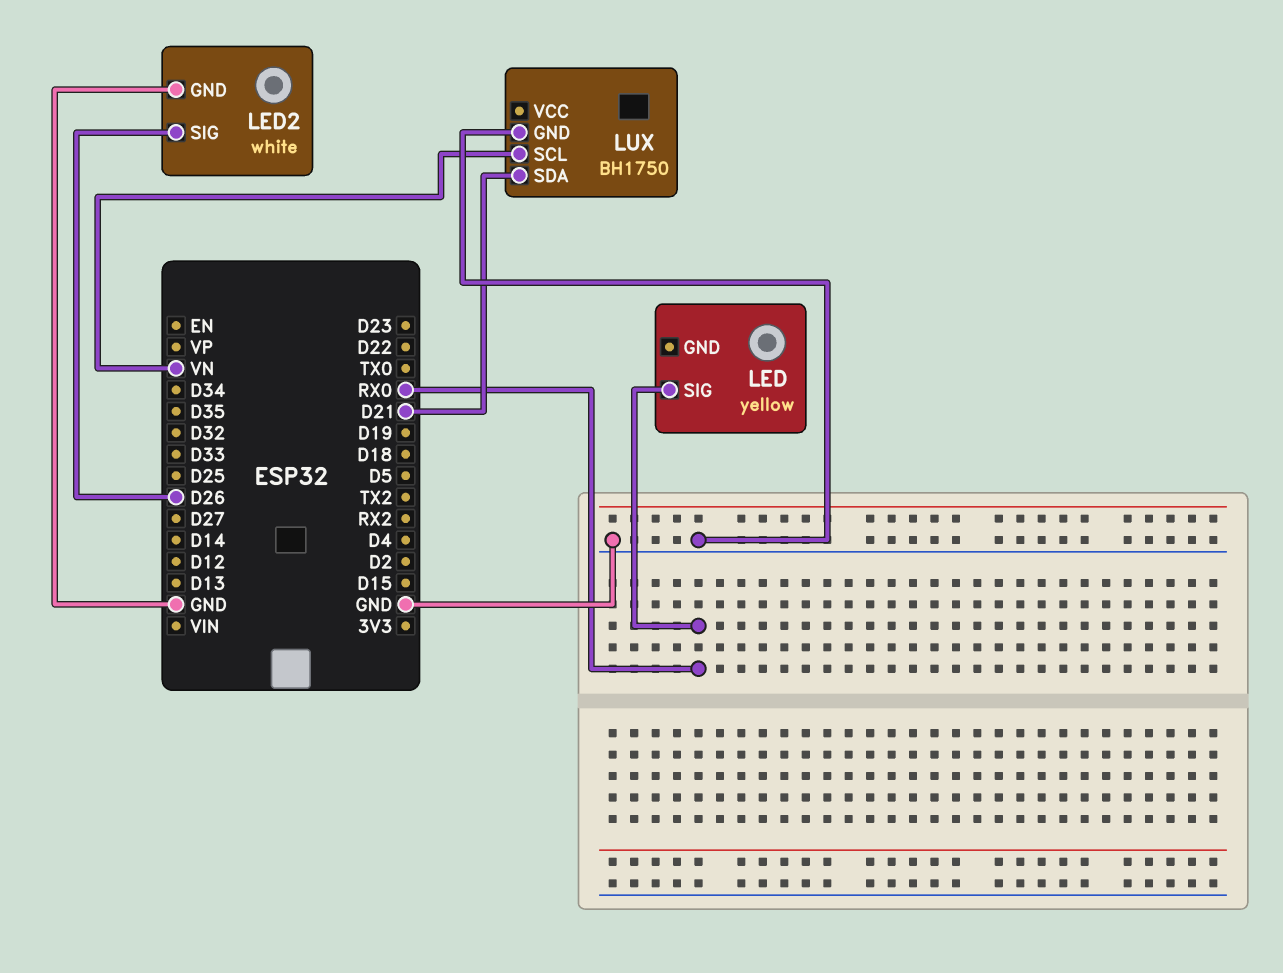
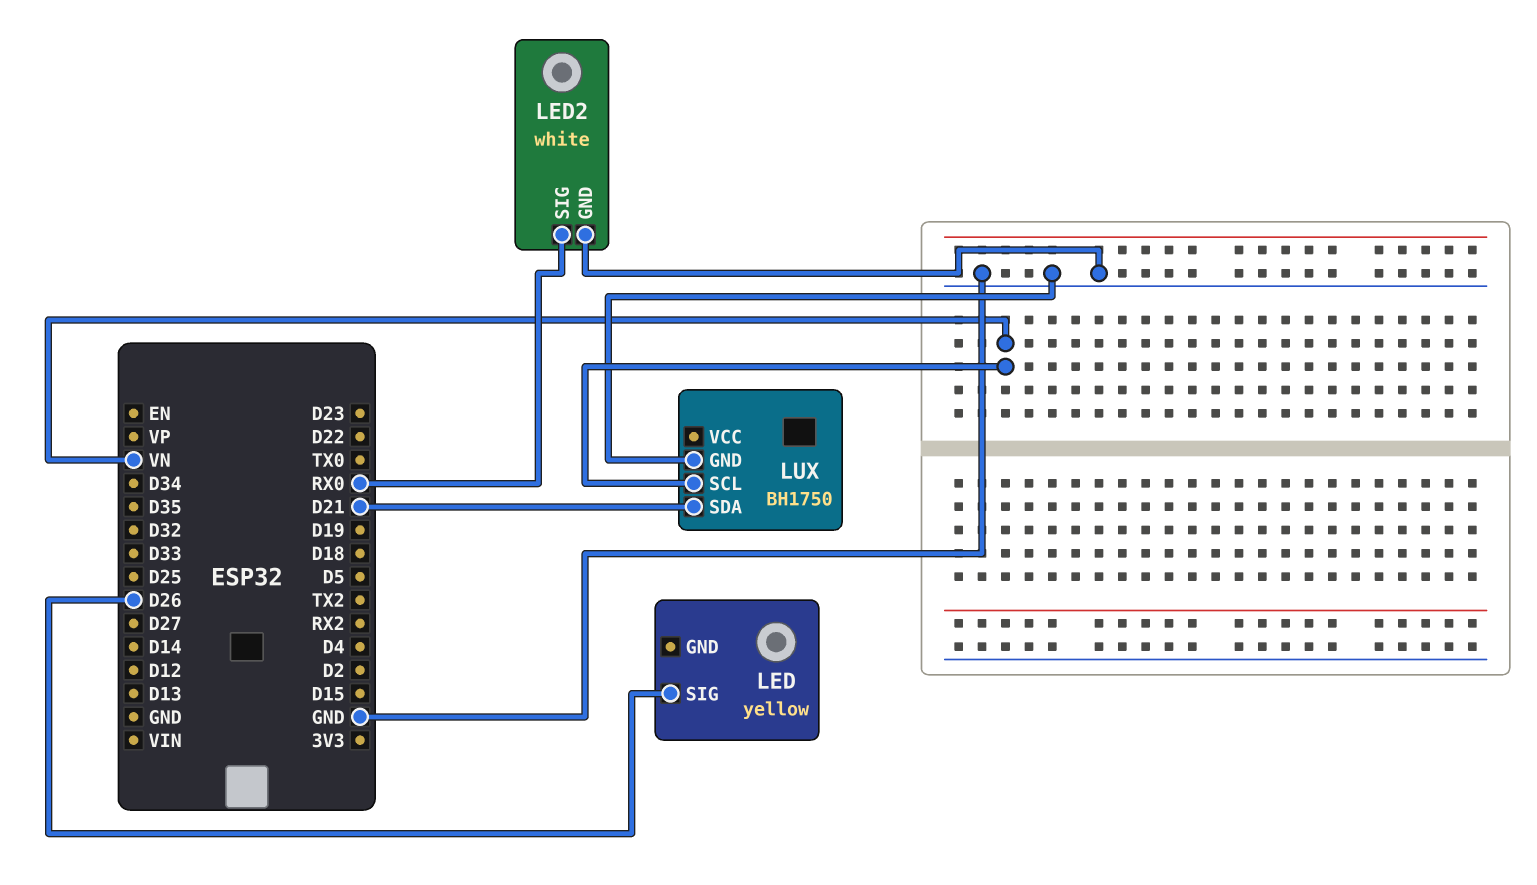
LED pin SIG: RX0 -> D26
LED2 pin SIG: D26 -> RX0

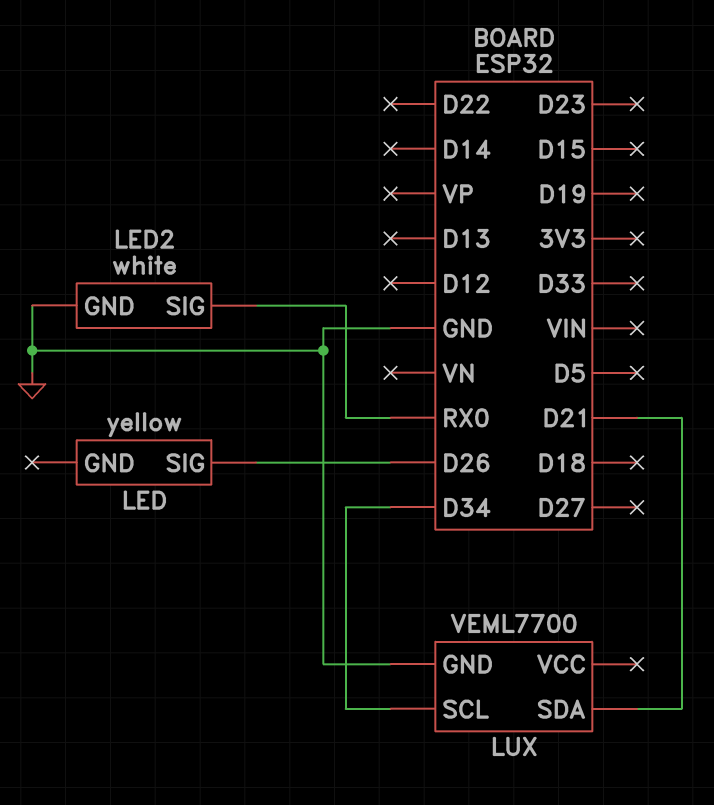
LUX: BH1750 -> VEML7700
LUX pin SCL: VN -> D34

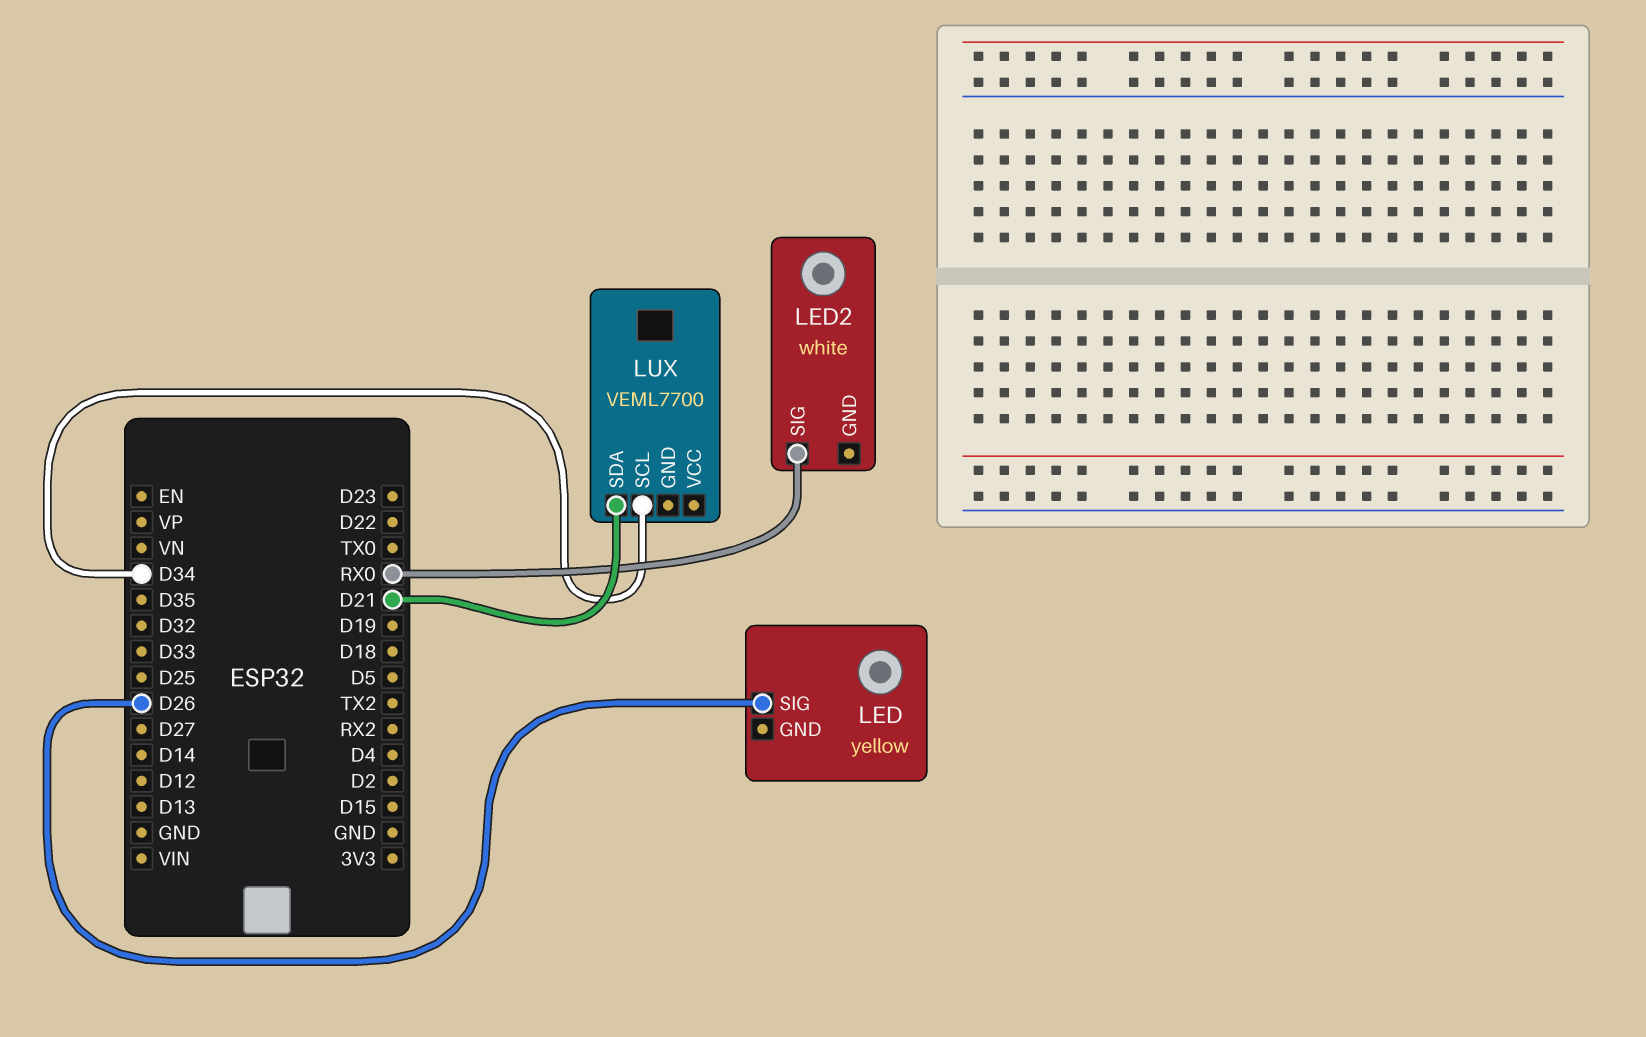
LED2 pin GND: GND -> none
LUX pin GND: GND -> none

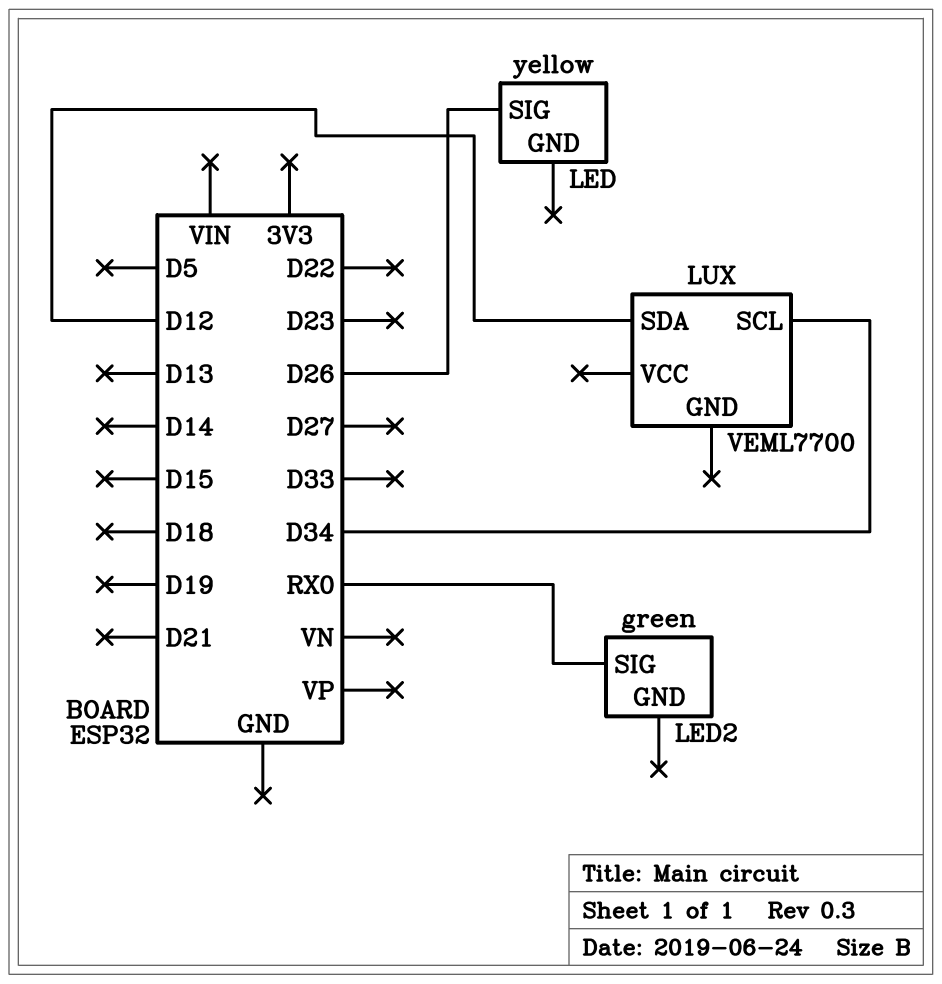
LED2: white -> green
LUX pin SDA: D21 -> D12

